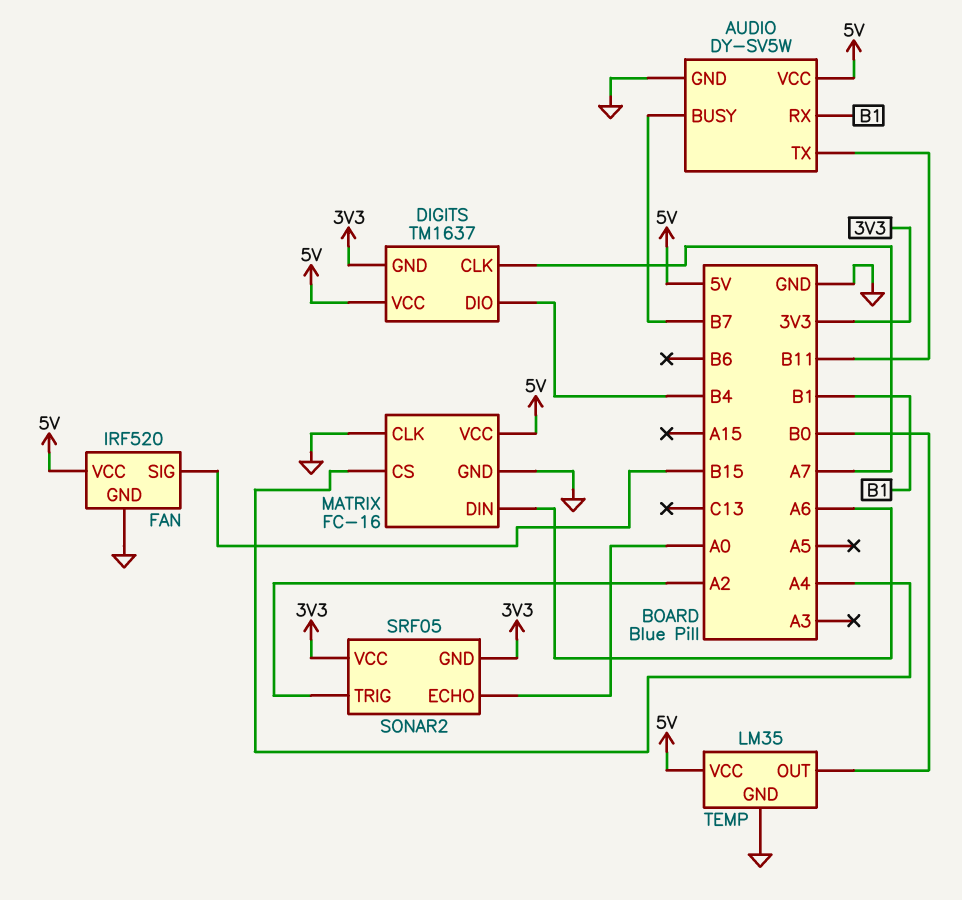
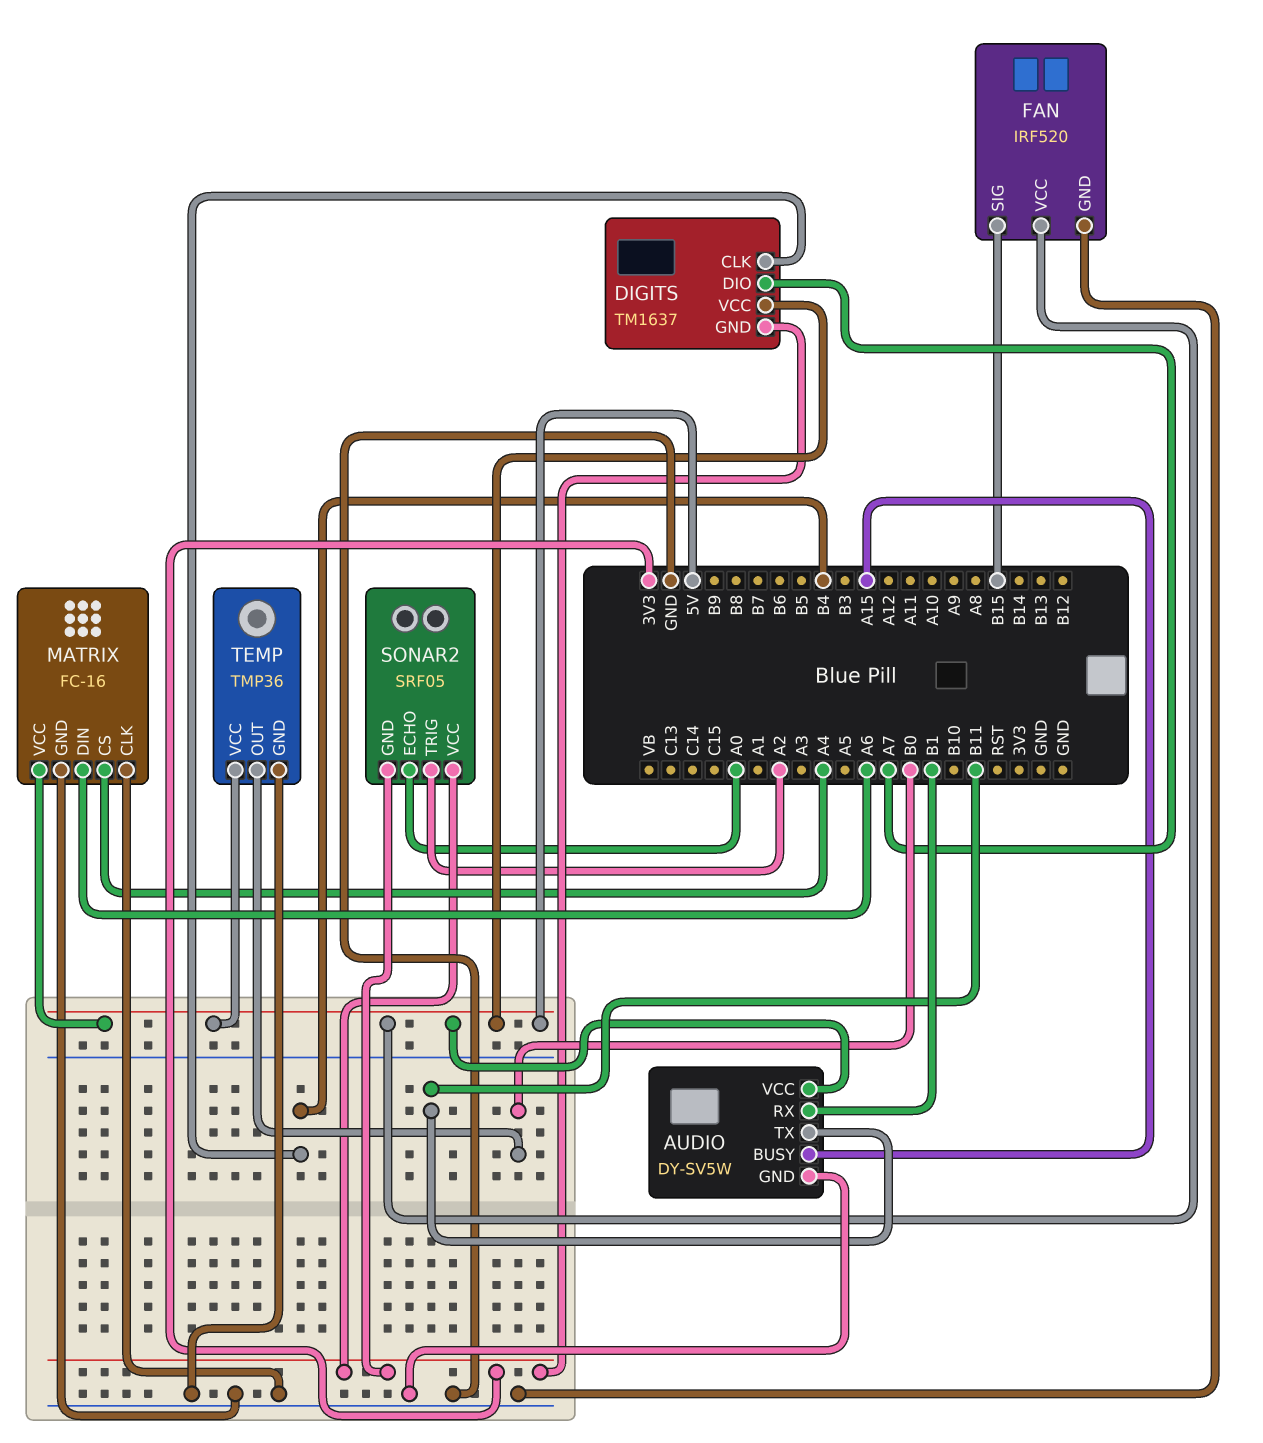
AUDIO pin BUSY: B7 -> A15
DIGITS pin CLK: A7 -> B4
DIGITS pin DIO: B4 -> A7
TEMP: LM35 -> TMP36

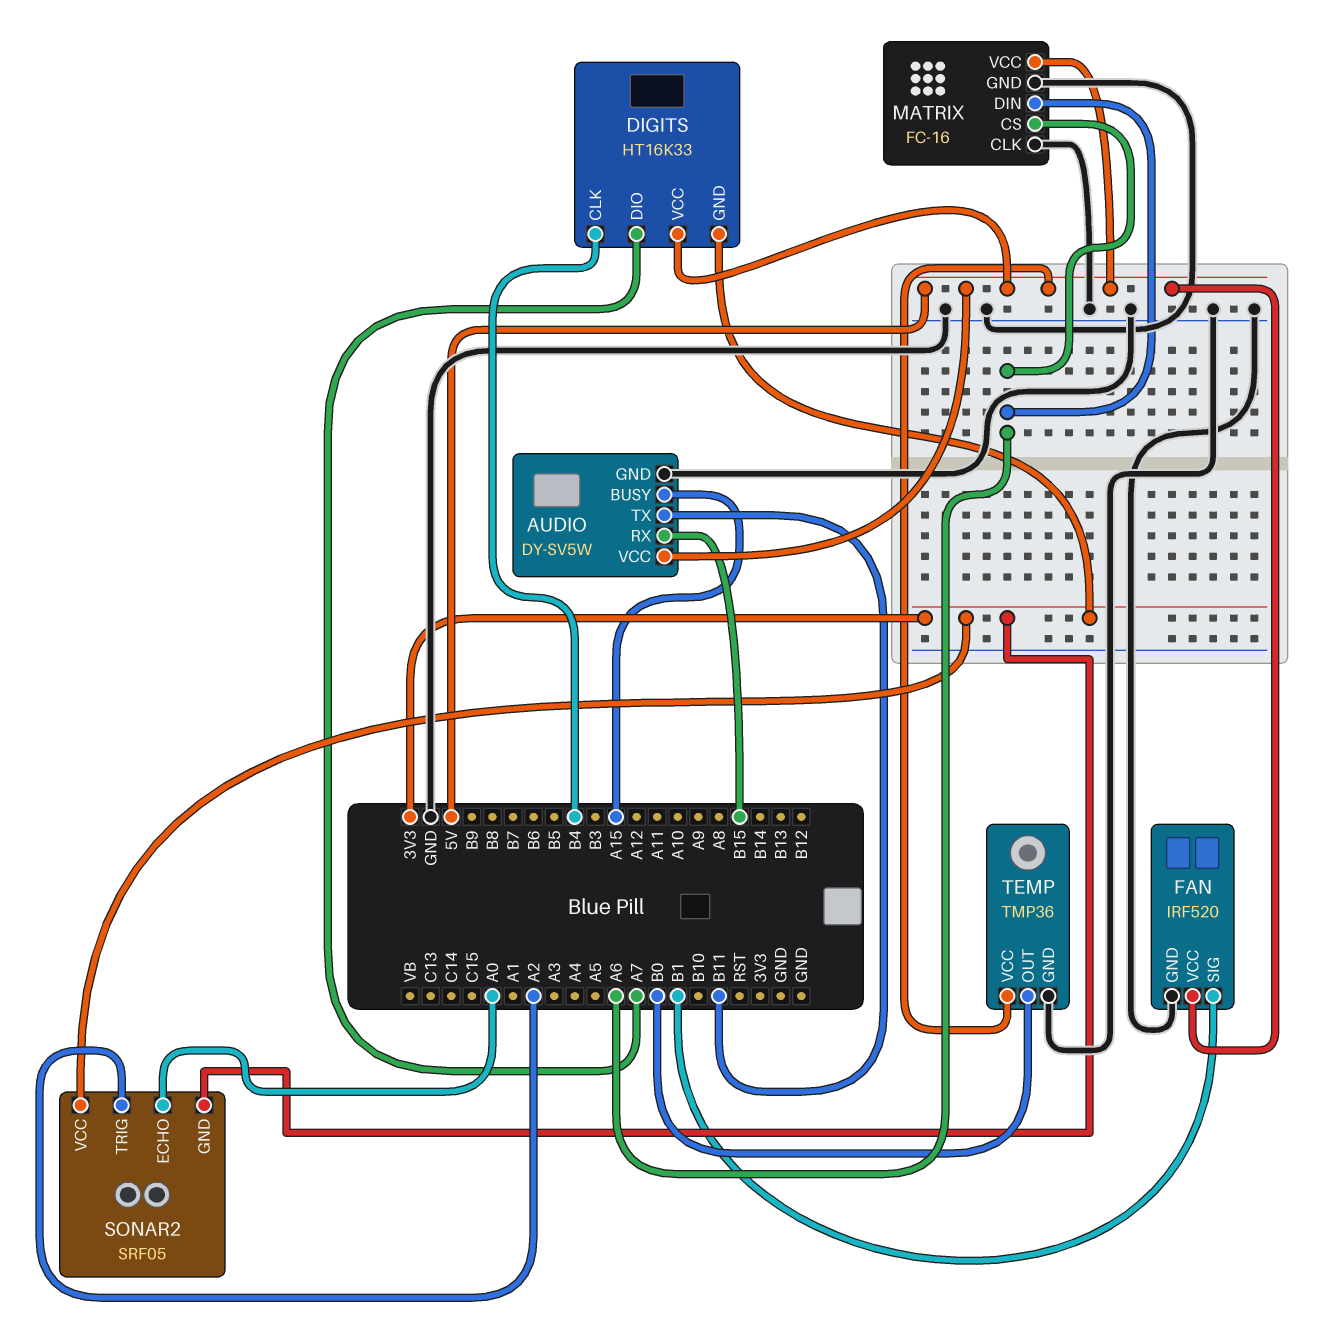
AUDIO pin RX: B1 -> B15
DIGITS: TM1637 -> HT16K33
FAN pin SIG: B15 -> B1
MATRIX pin CS: A4 -> A6

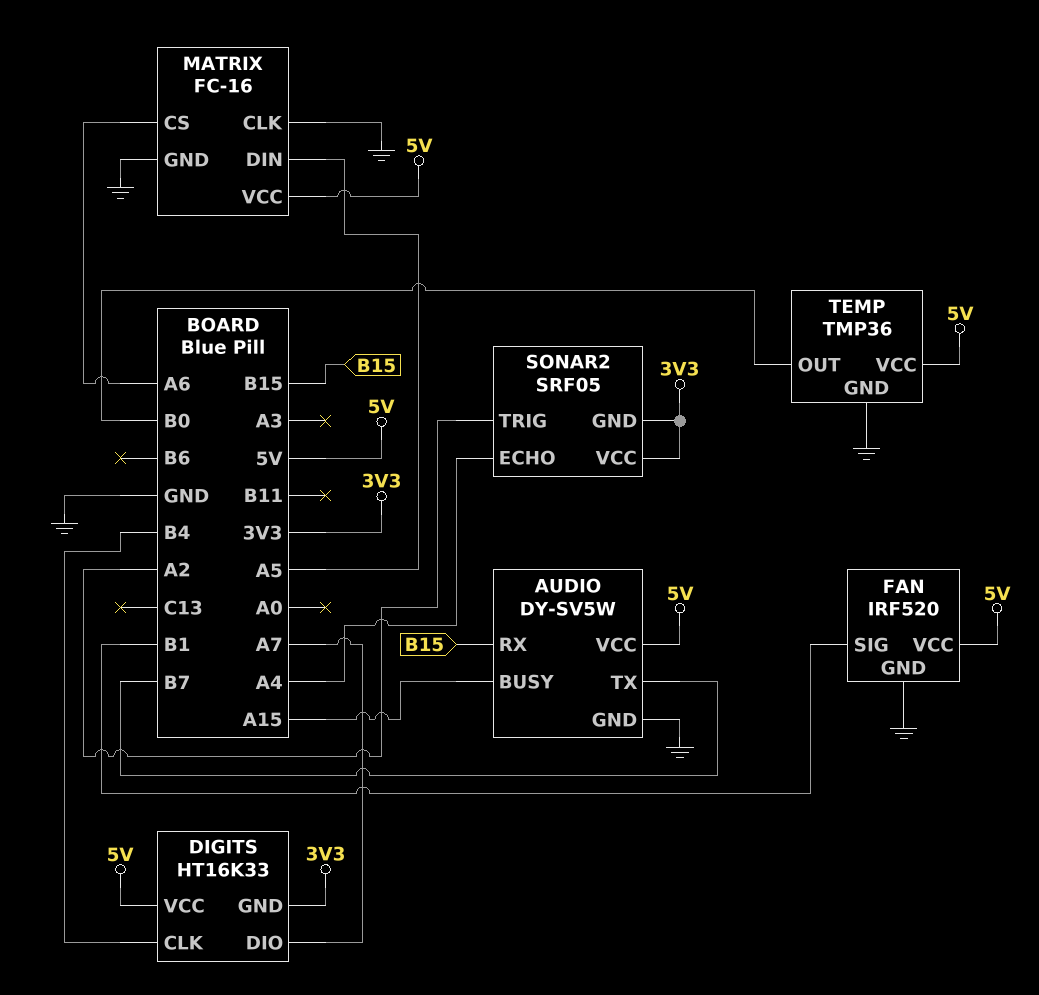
AUDIO pin TX: B11 -> B7
MATRIX pin DIN: A6 -> A5
SONAR2 pin ECHO: A0 -> A4

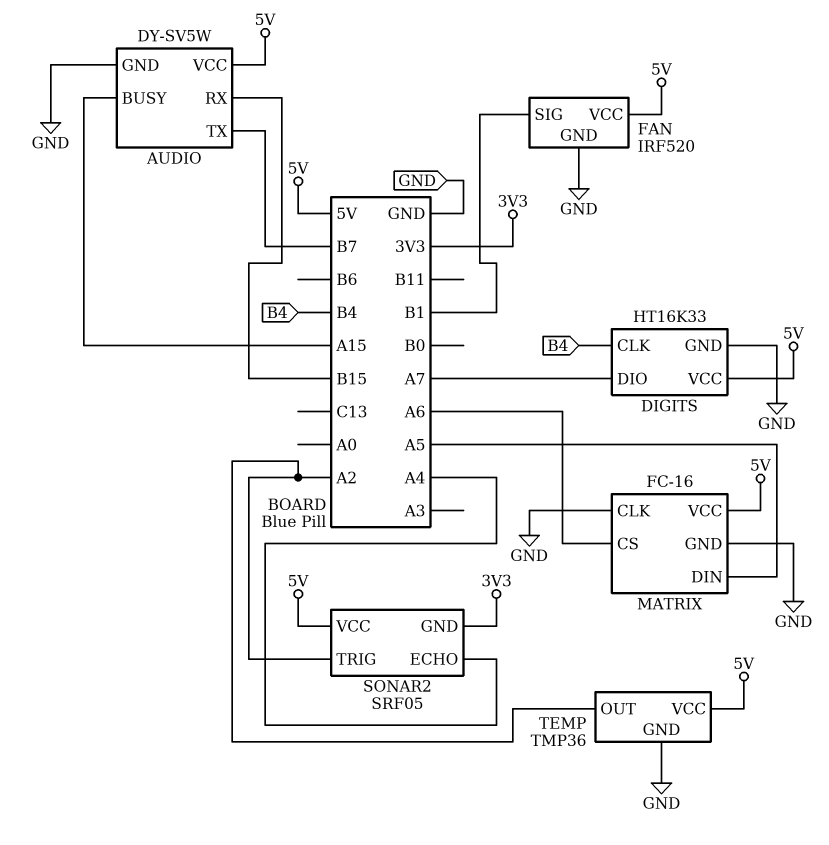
DIGITS pin GND: 3V3 -> GND
SONAR2 pin VCC: 3V3 -> 5V
TEMP pin OUT: B0 -> A2

